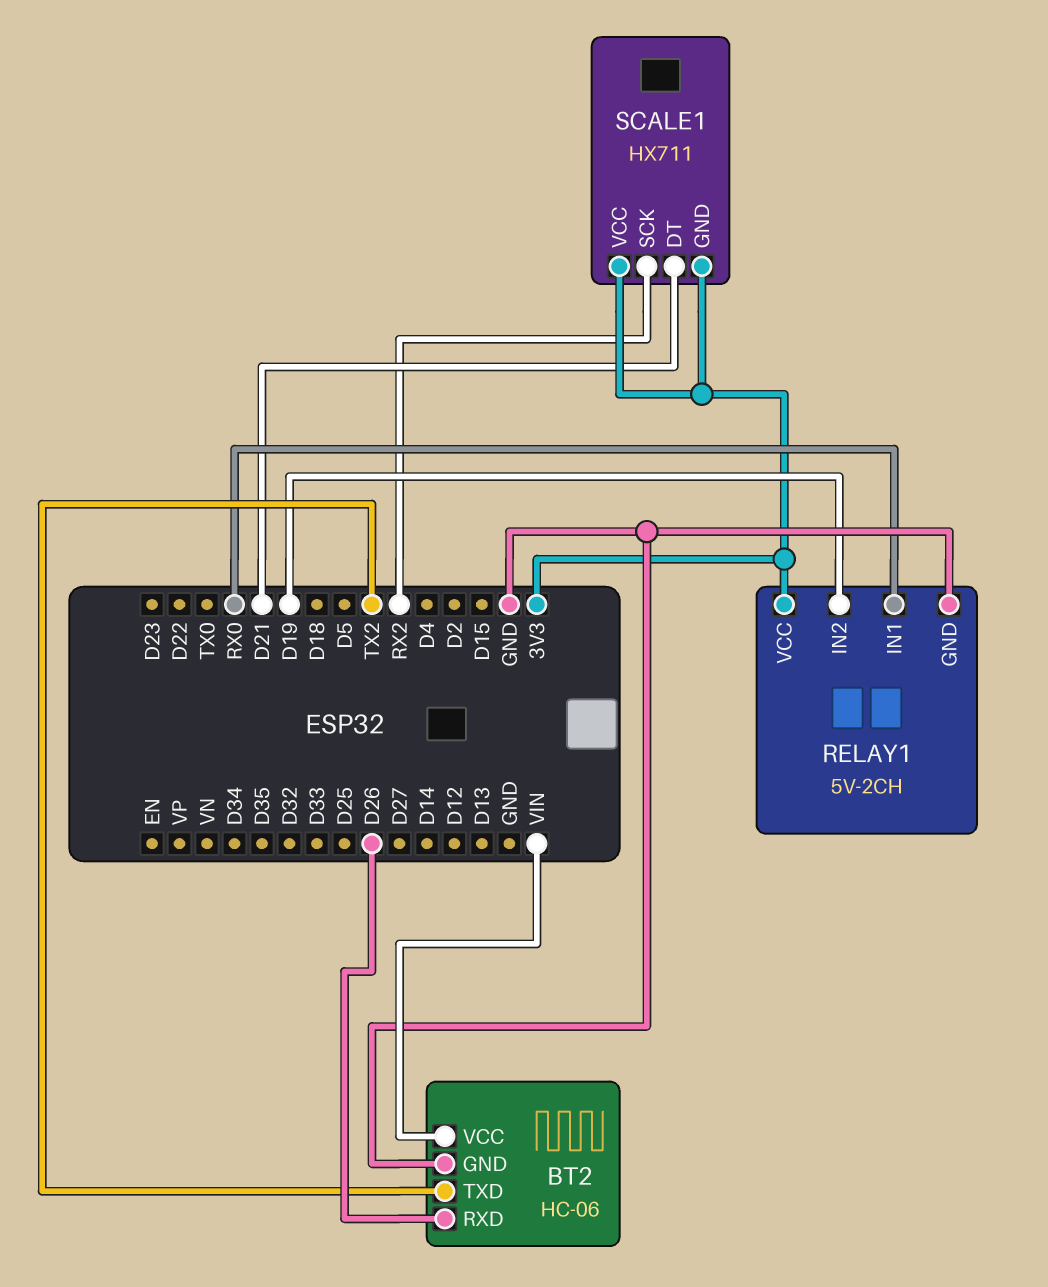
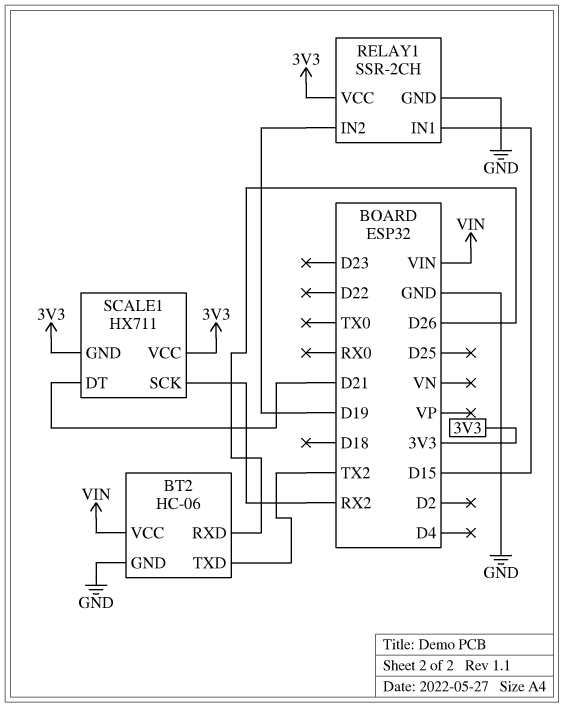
RELAY1: 5V-2CH -> SSR-2CH
RELAY1 pin IN1: RX0 -> D15

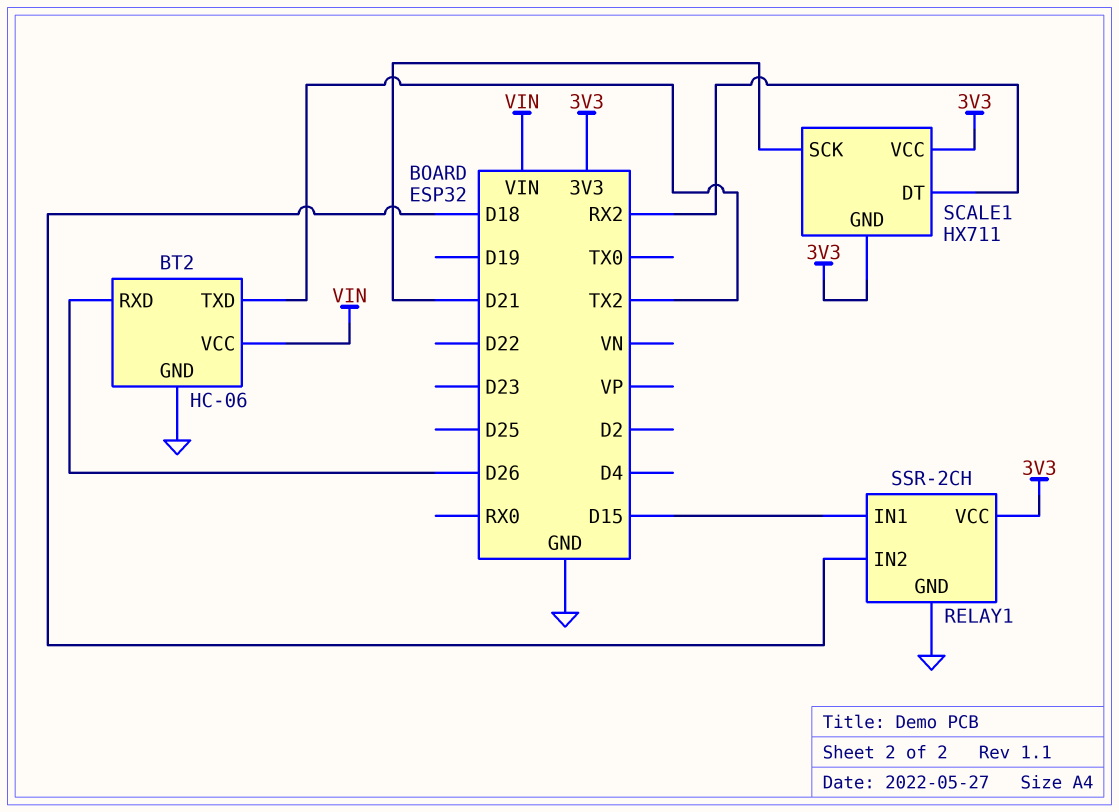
RELAY1 pin IN2: D19 -> D18
SCALE1 pin DT: D21 -> RX2
SCALE1 pin SCK: RX2 -> D21

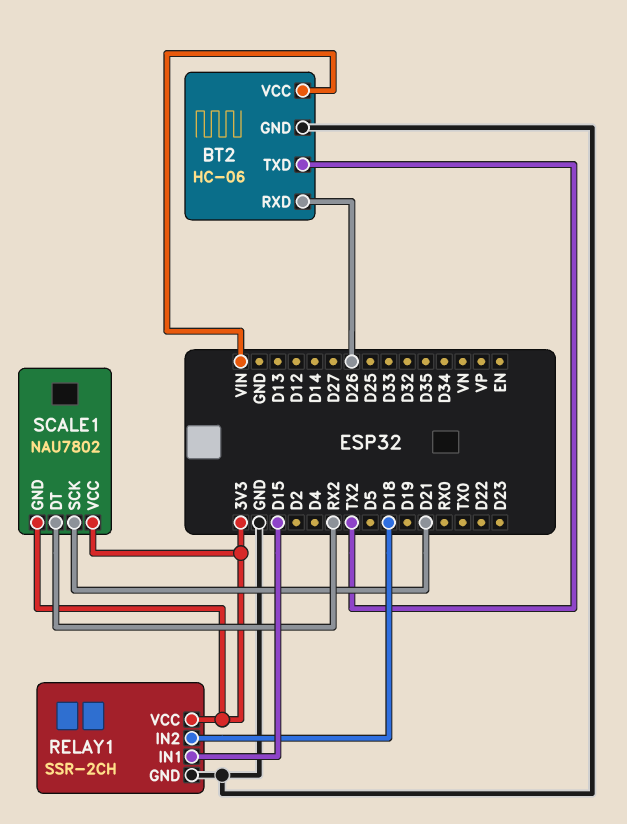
SCALE1: HX711 -> NAU7802

